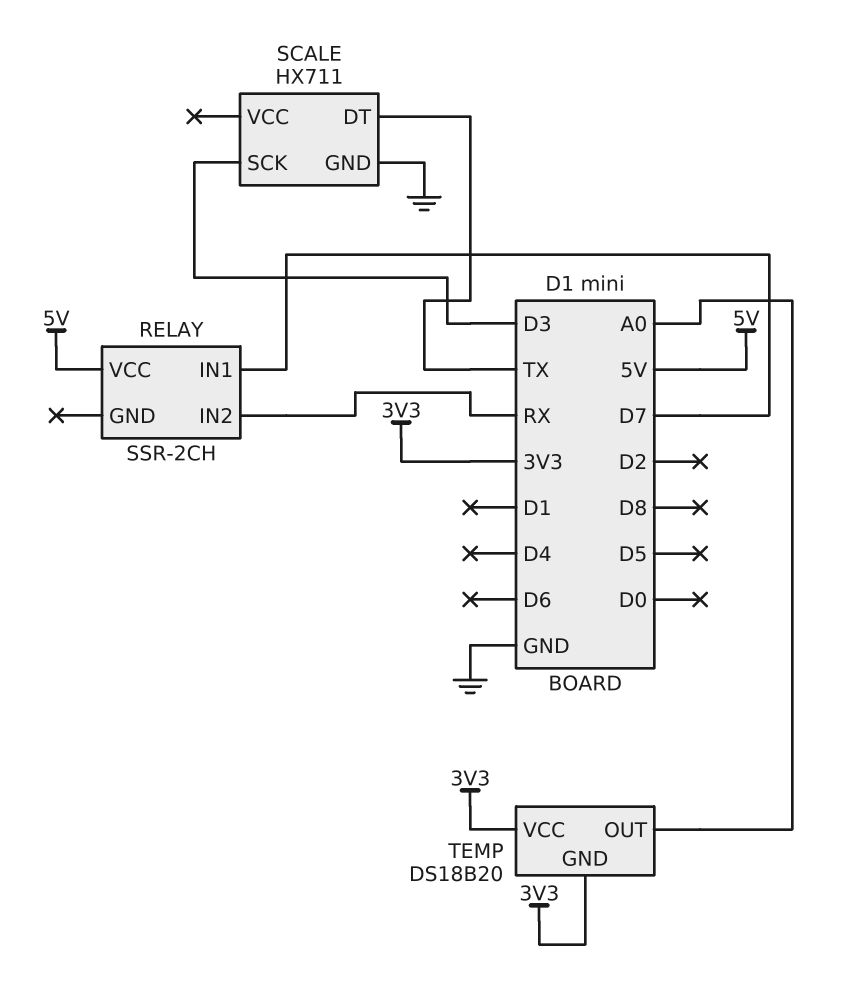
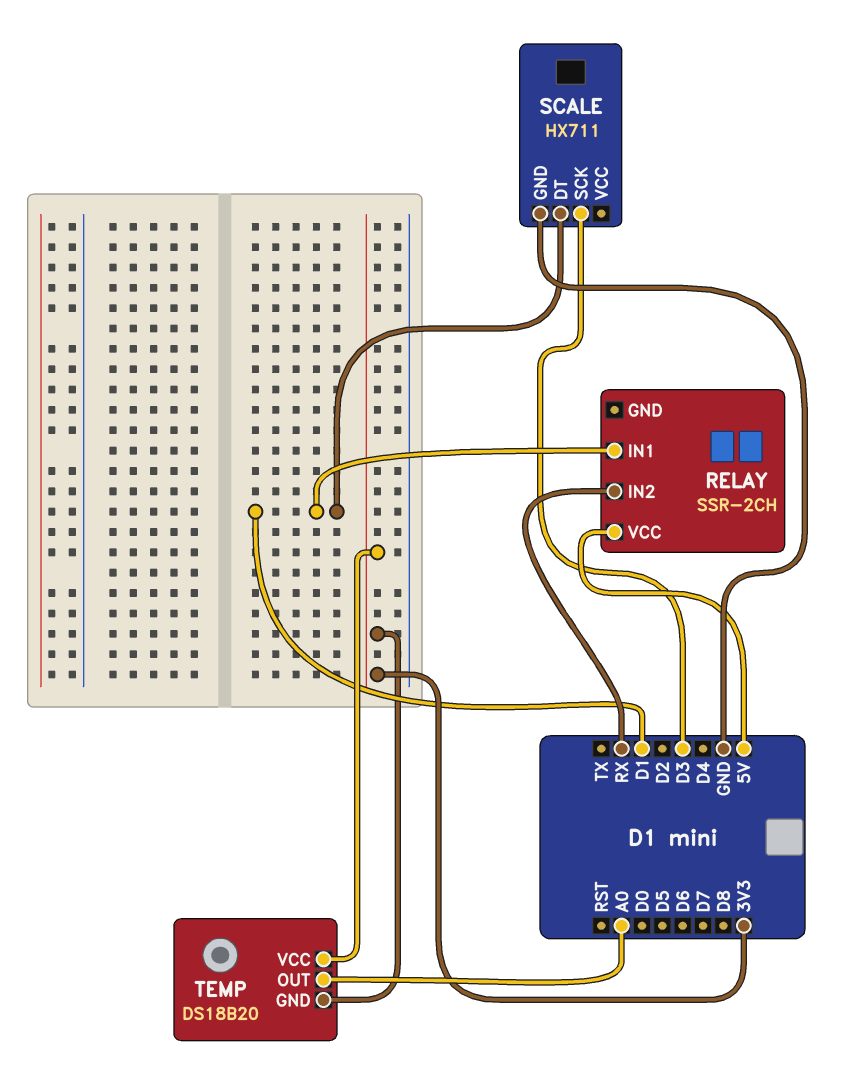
RELAY pin IN1: D7 -> D1
SCALE pin DT: TX -> D1

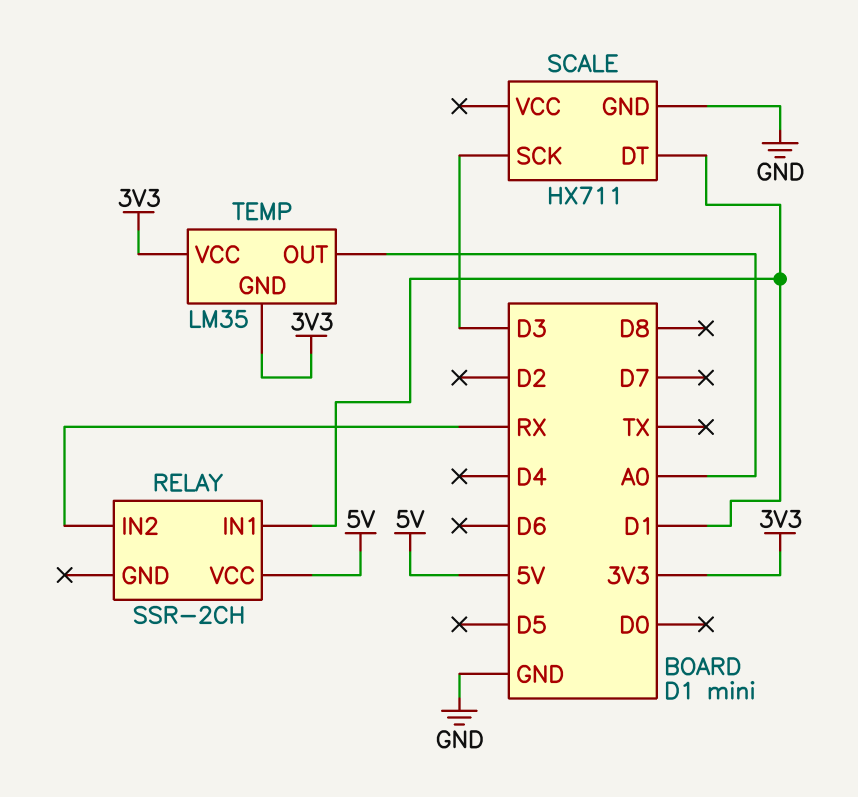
TEMP: DS18B20 -> LM35

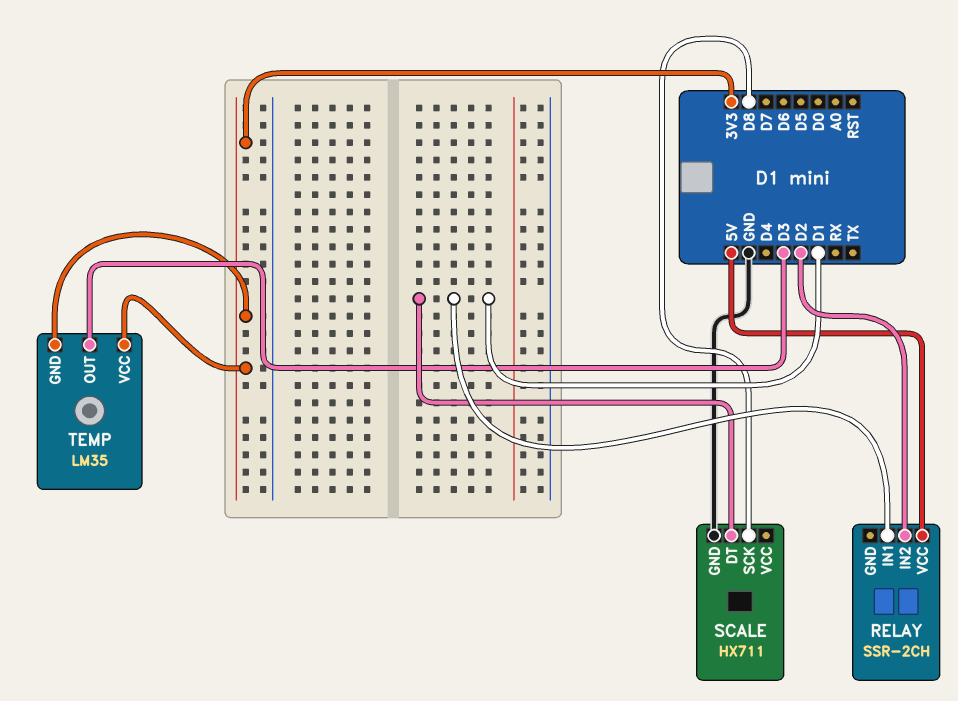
RELAY pin IN2: RX -> D2
SCALE pin SCK: D3 -> D8
TEMP pin OUT: A0 -> D3

